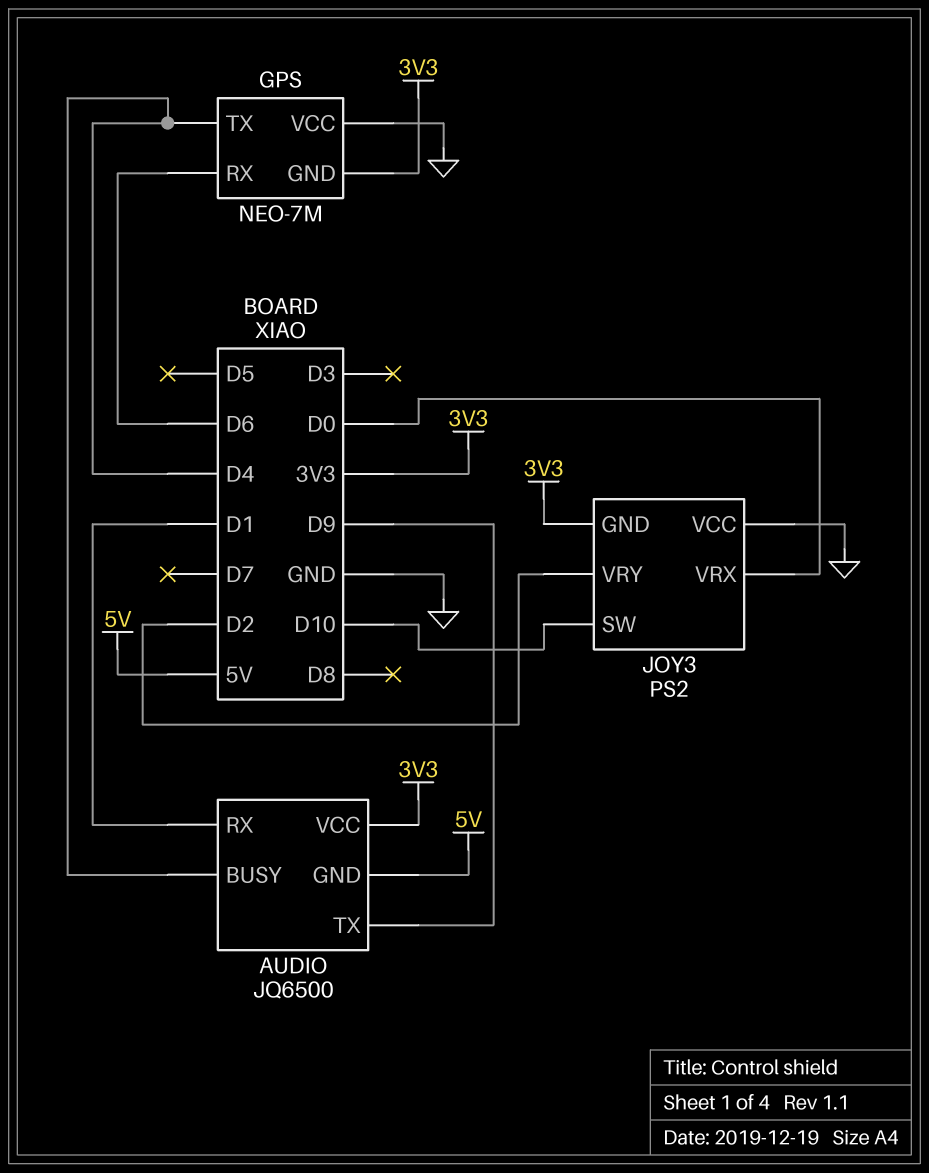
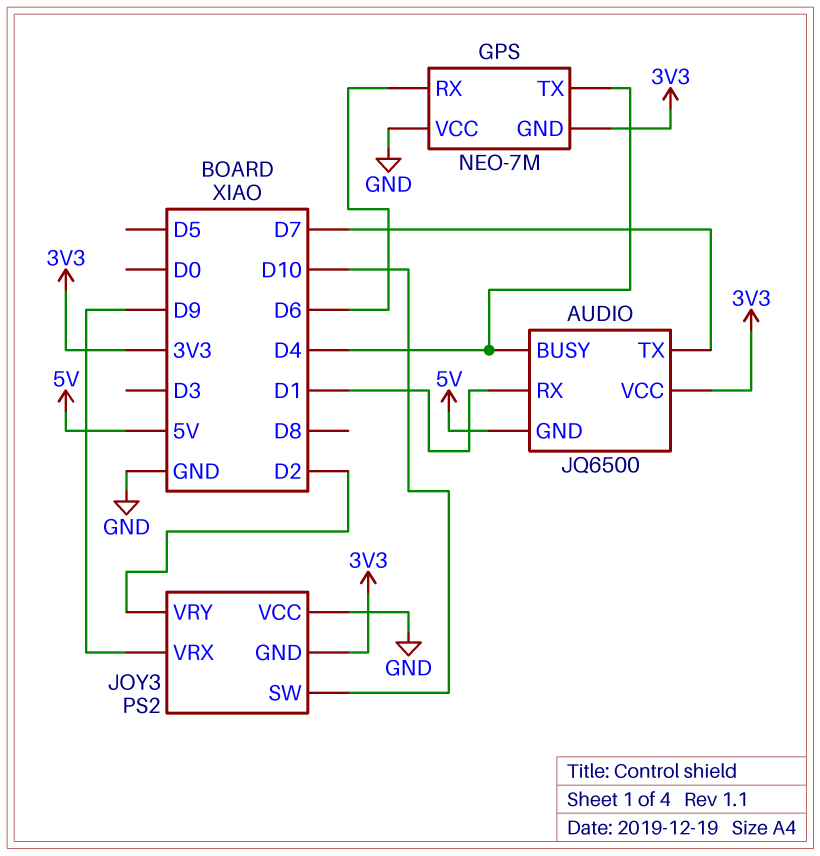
AUDIO pin TX: D9 -> D7
JOY3 pin VRX: D0 -> D9

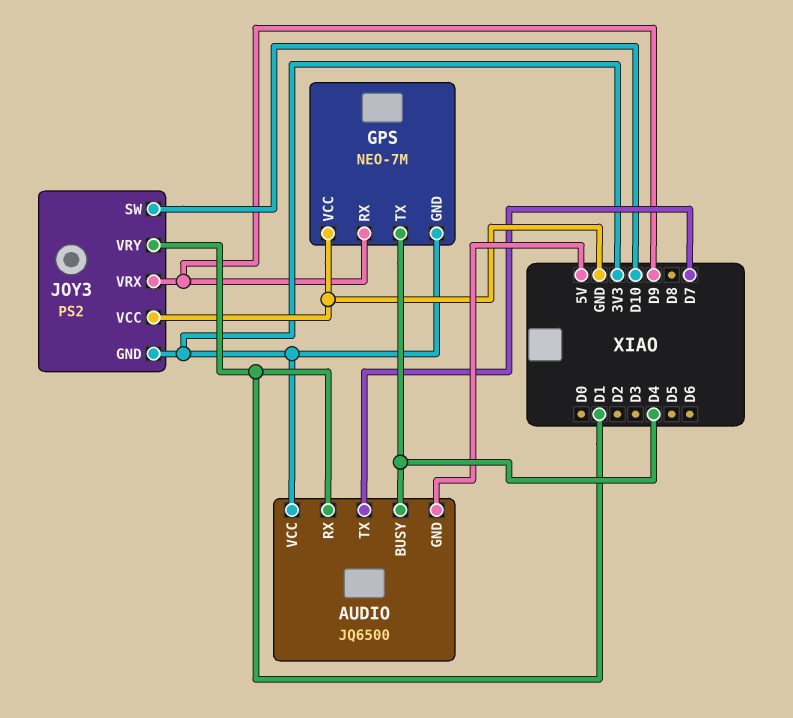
GPS pin RX: D6 -> D9
JOY3 pin VRY: D2 -> D1

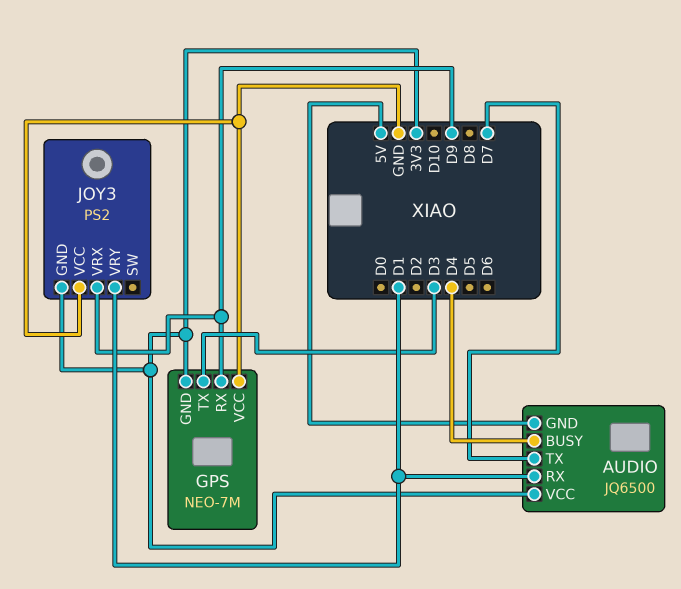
GPS pin TX: D4 -> D3
JOY3 pin SW: D10 -> none

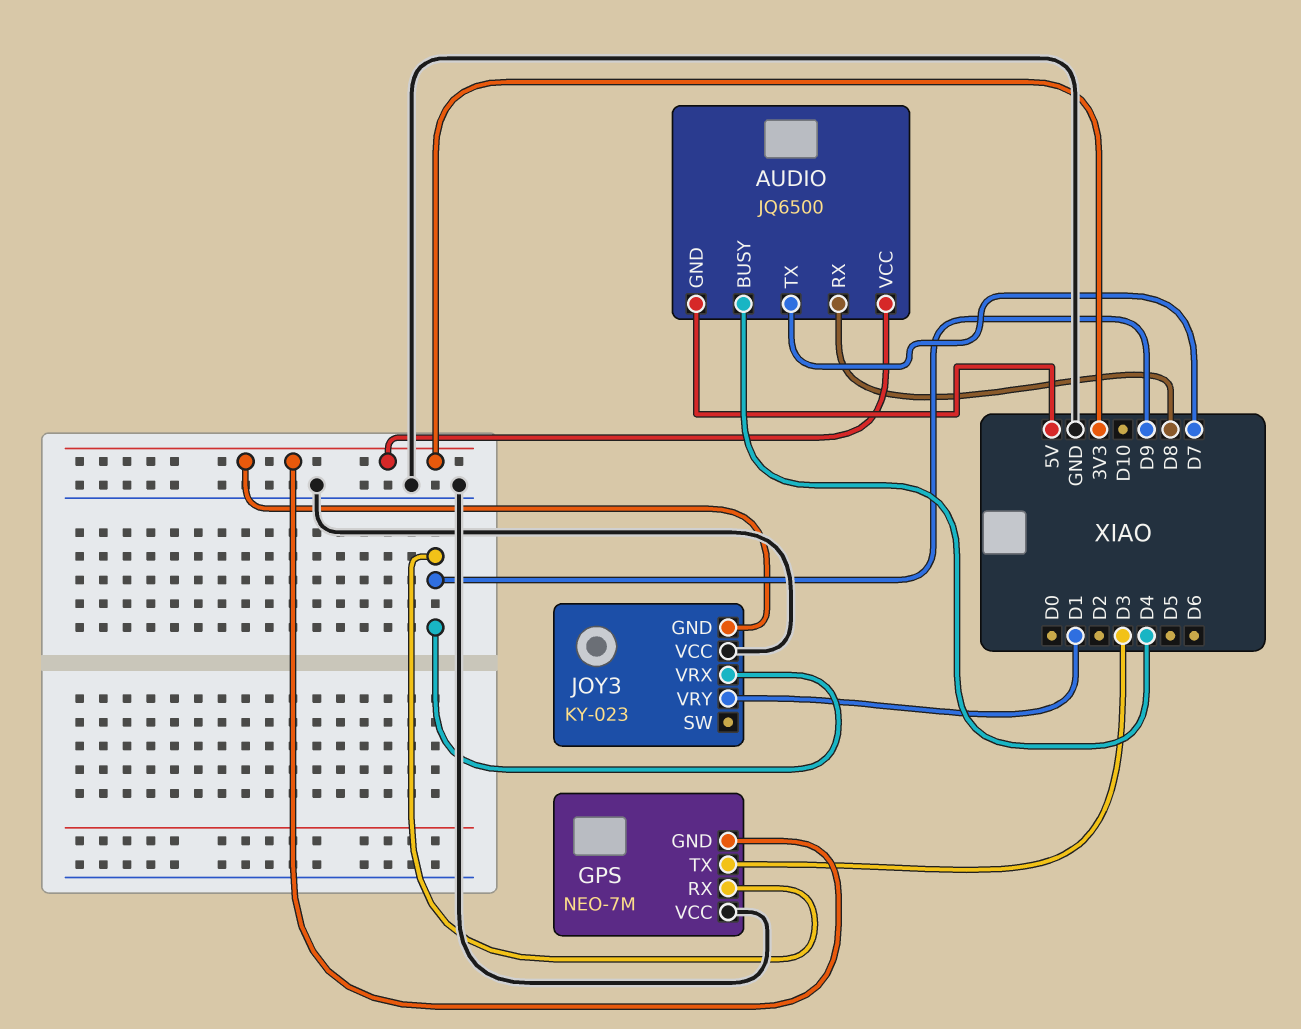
AUDIO pin RX: D1 -> D8
JOY3: PS2 -> KY-023

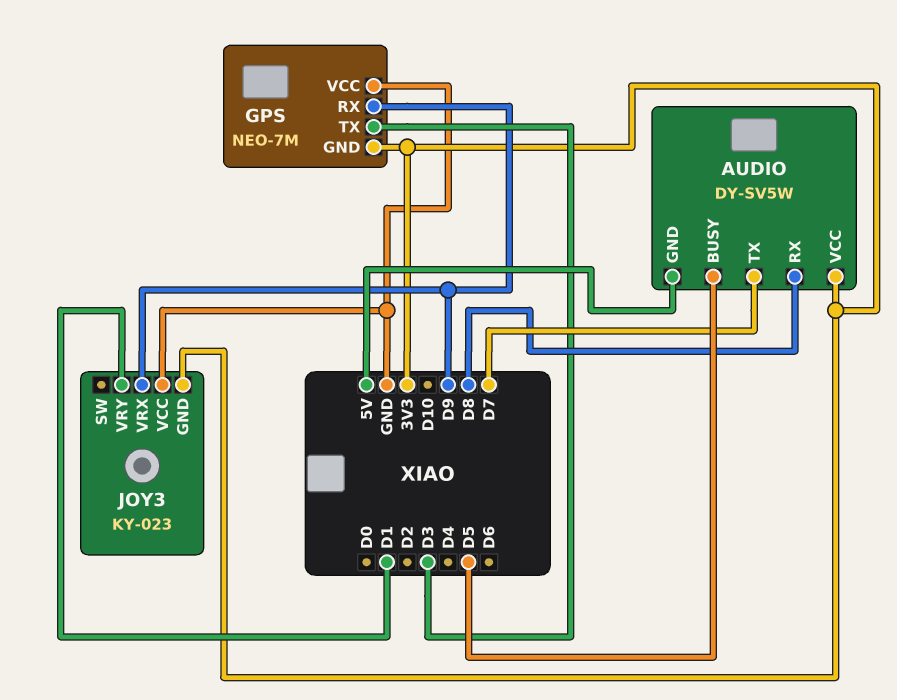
AUDIO: JQ6500 -> DY-SV5W
AUDIO pin BUSY: D4 -> D5

